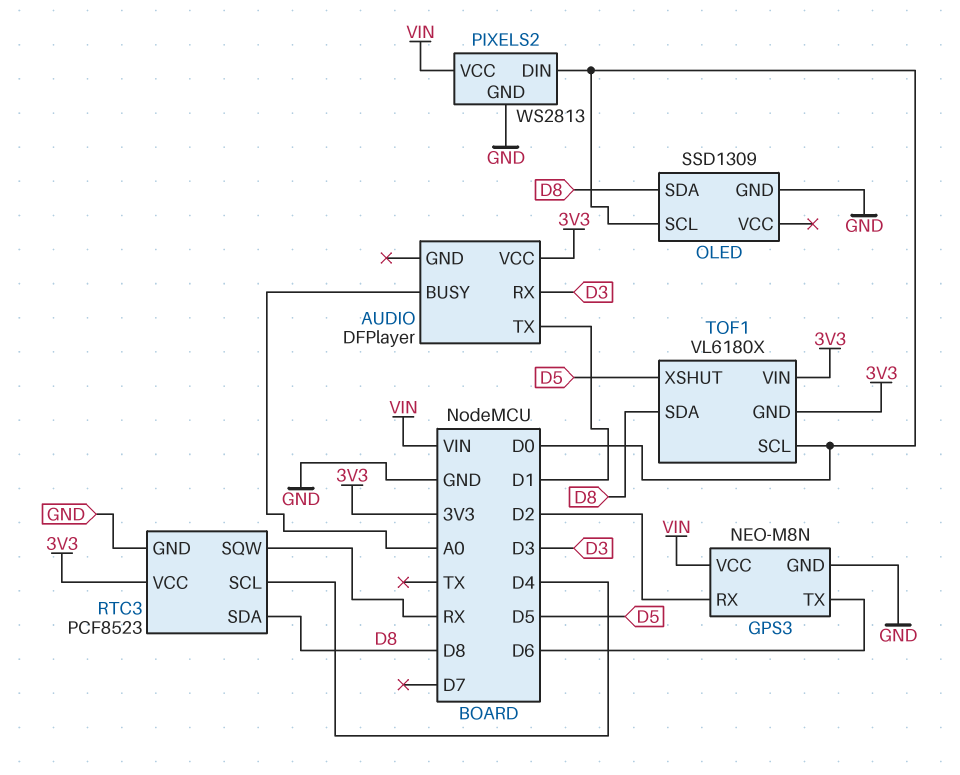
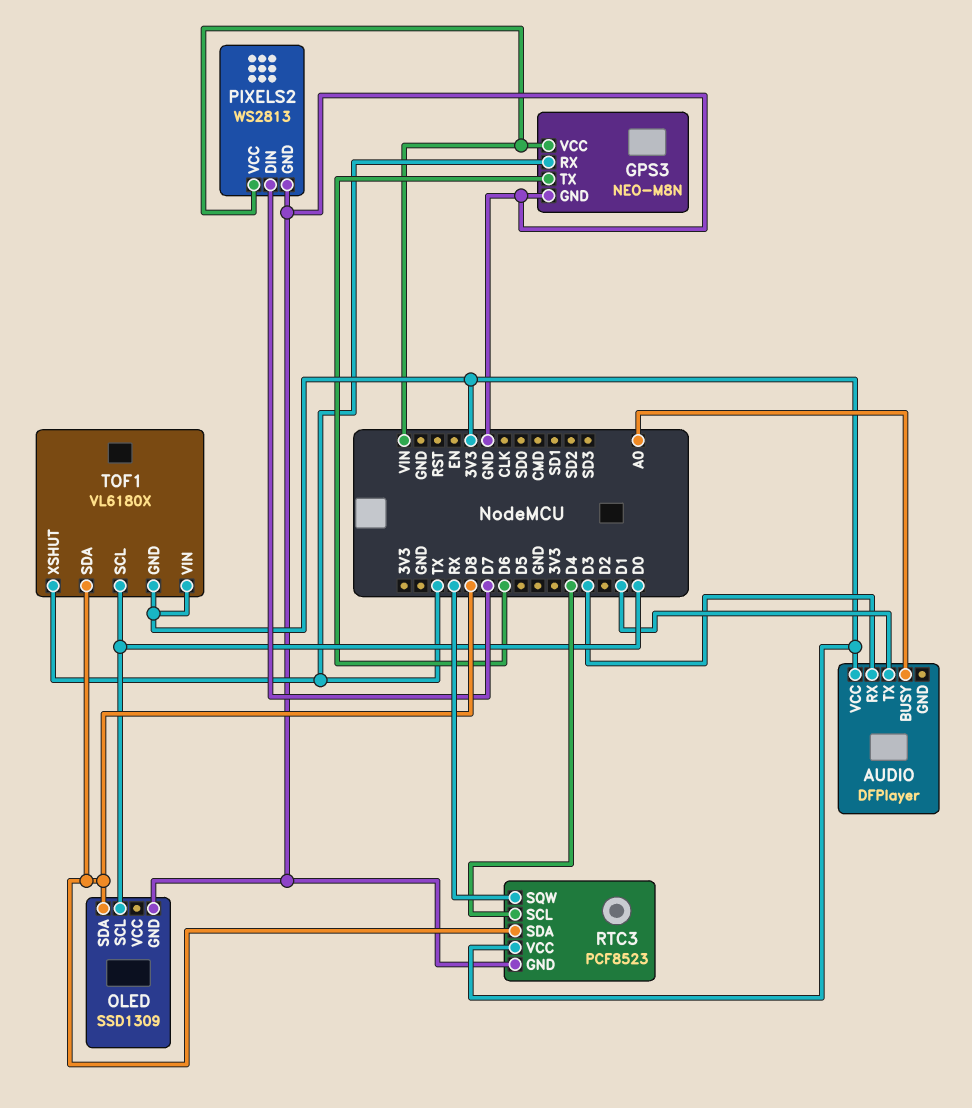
GPS3 pin RX: D2 -> TX
PIXELS2 pin DIN: D0 -> D7
TOF1 pin XSHUT: D5 -> TX

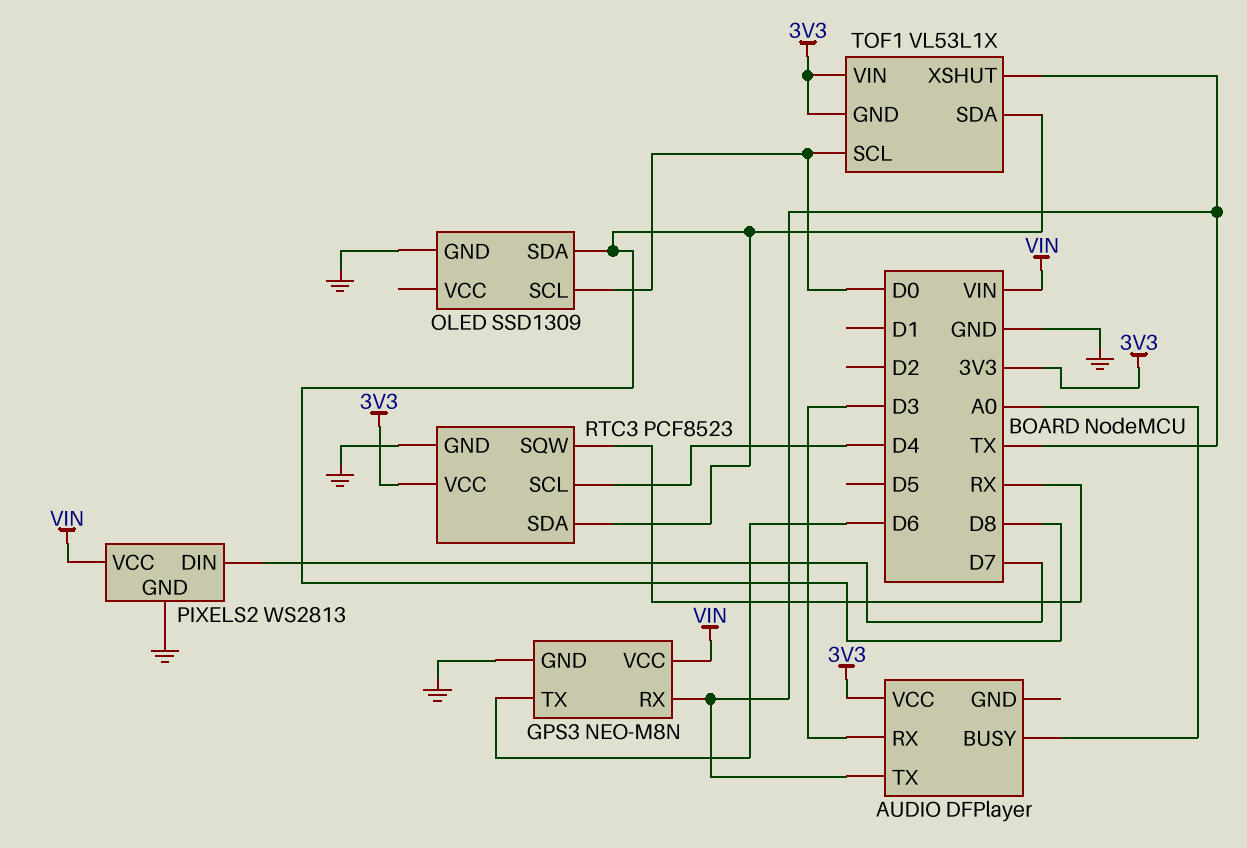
AUDIO pin TX: D1 -> TX
TOF1: VL6180X -> VL53L1X

